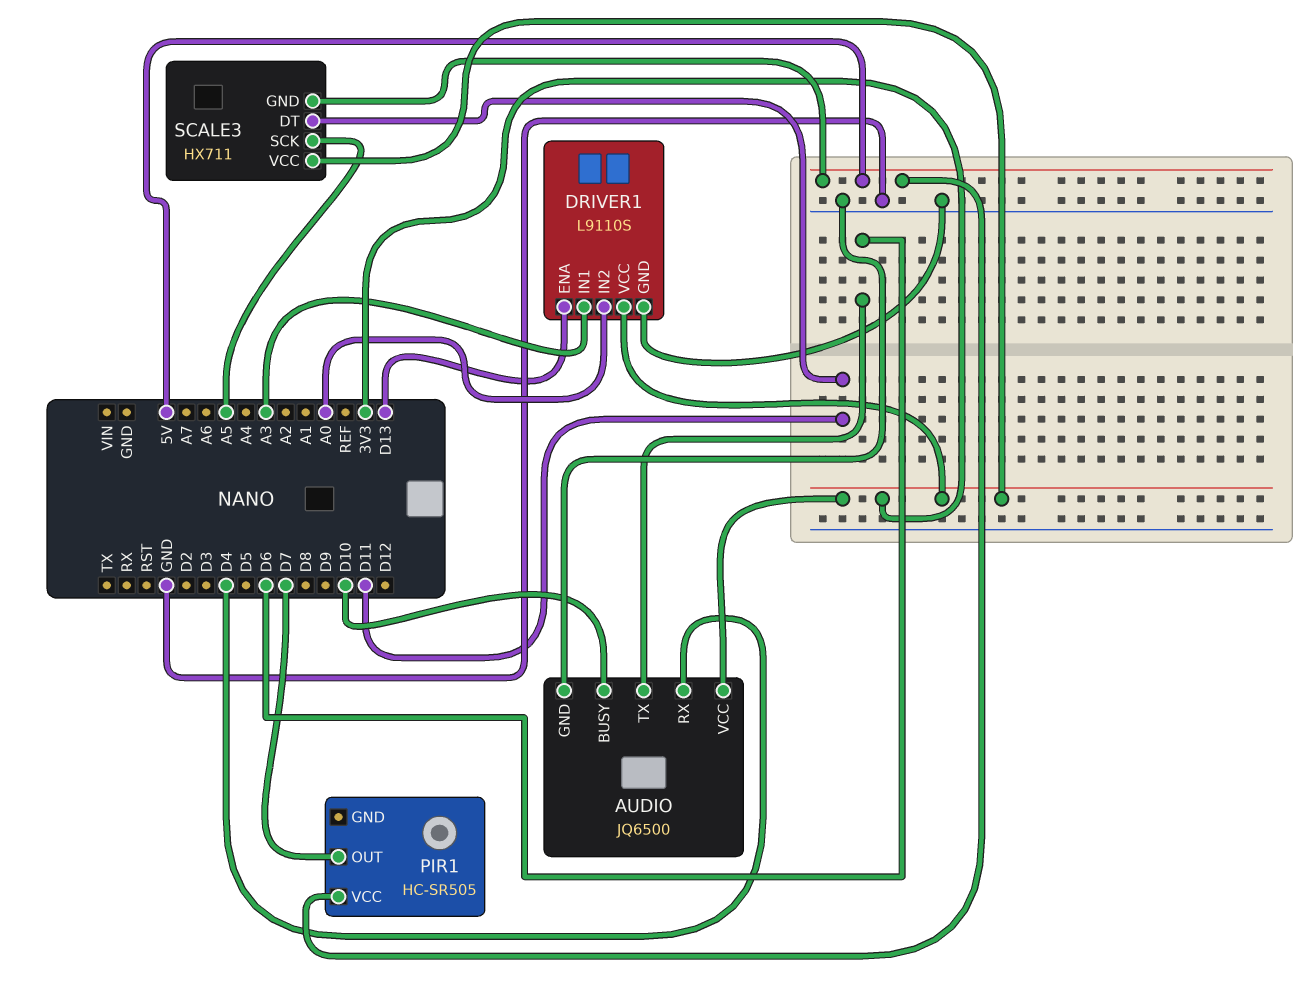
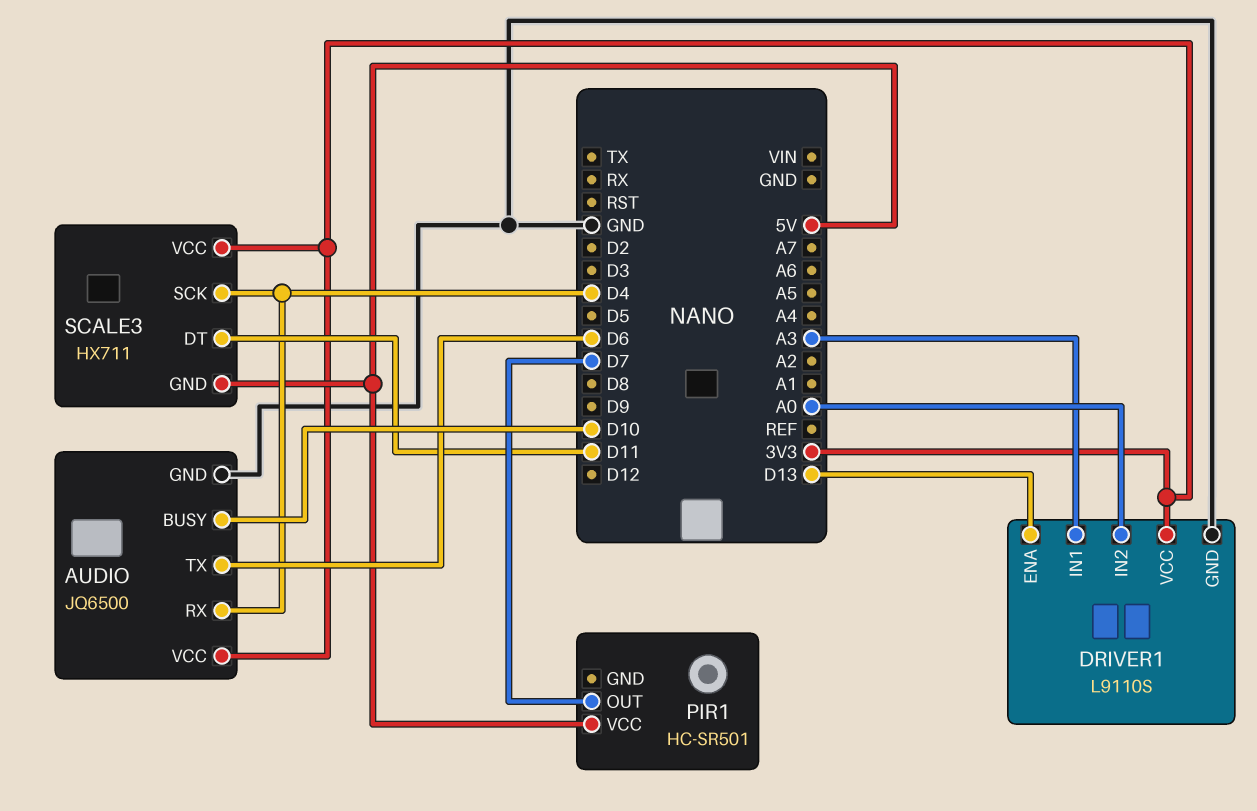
PIR1: HC-SR505 -> HC-SR501
SCALE3 pin SCK: A5 -> D4

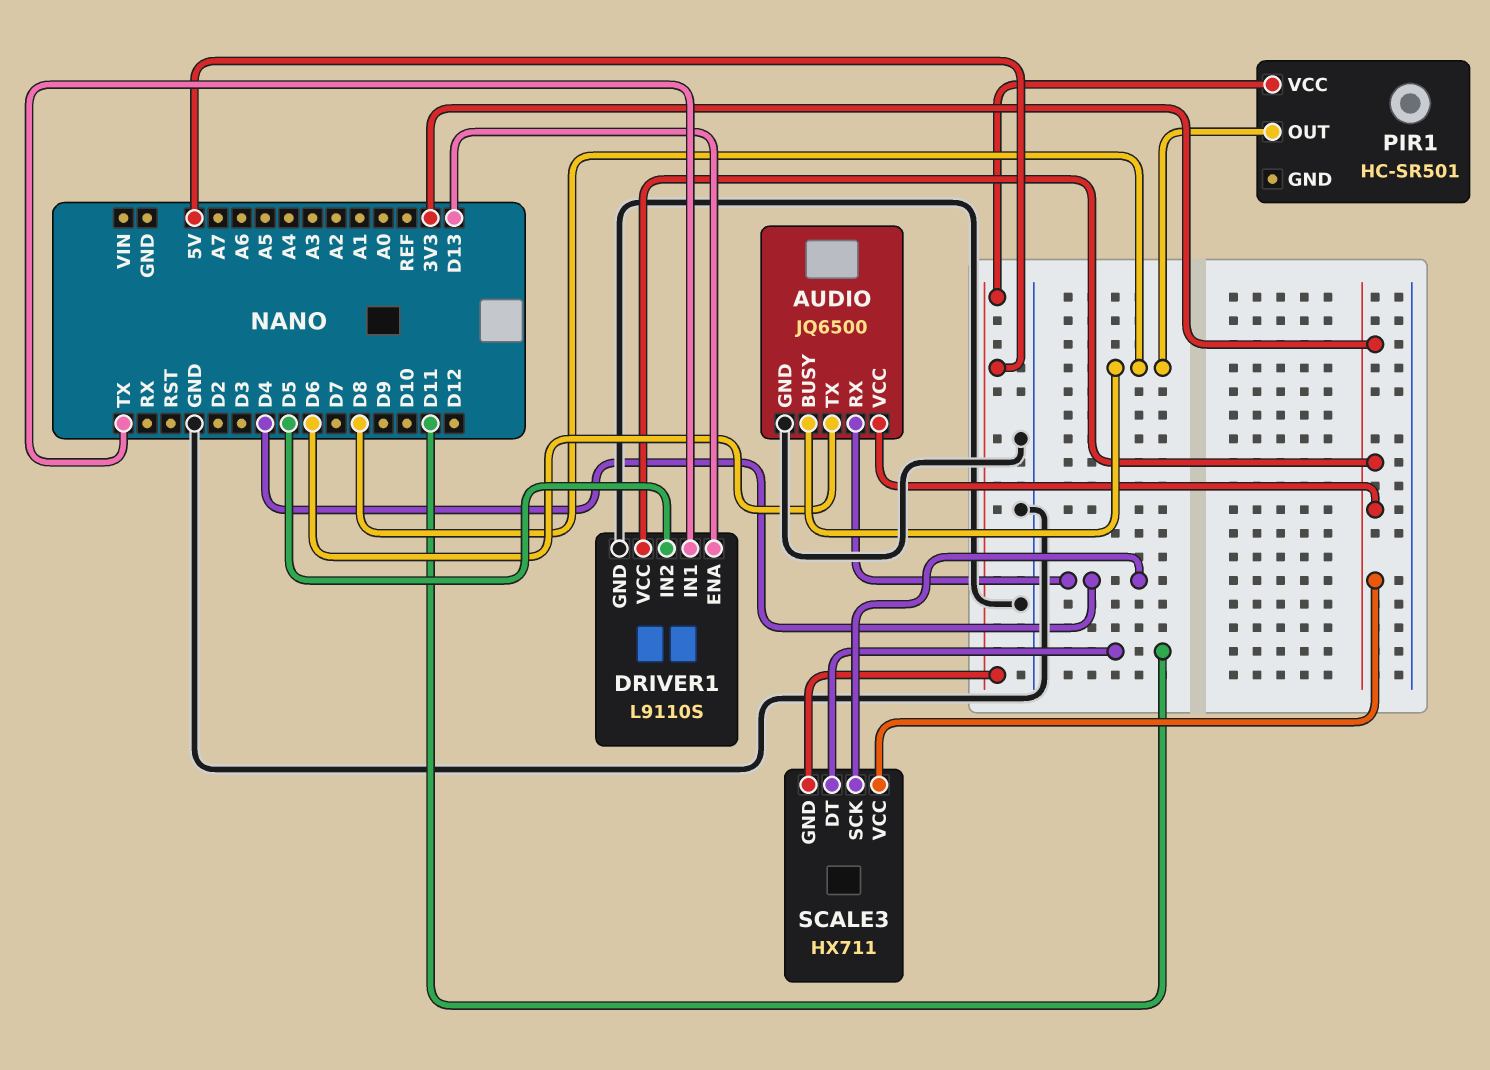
AUDIO pin BUSY: D10 -> D8
DRIVER1 pin IN1: A3 -> TX
DRIVER1 pin IN2: A0 -> D5
PIR1 pin OUT: D7 -> D8

